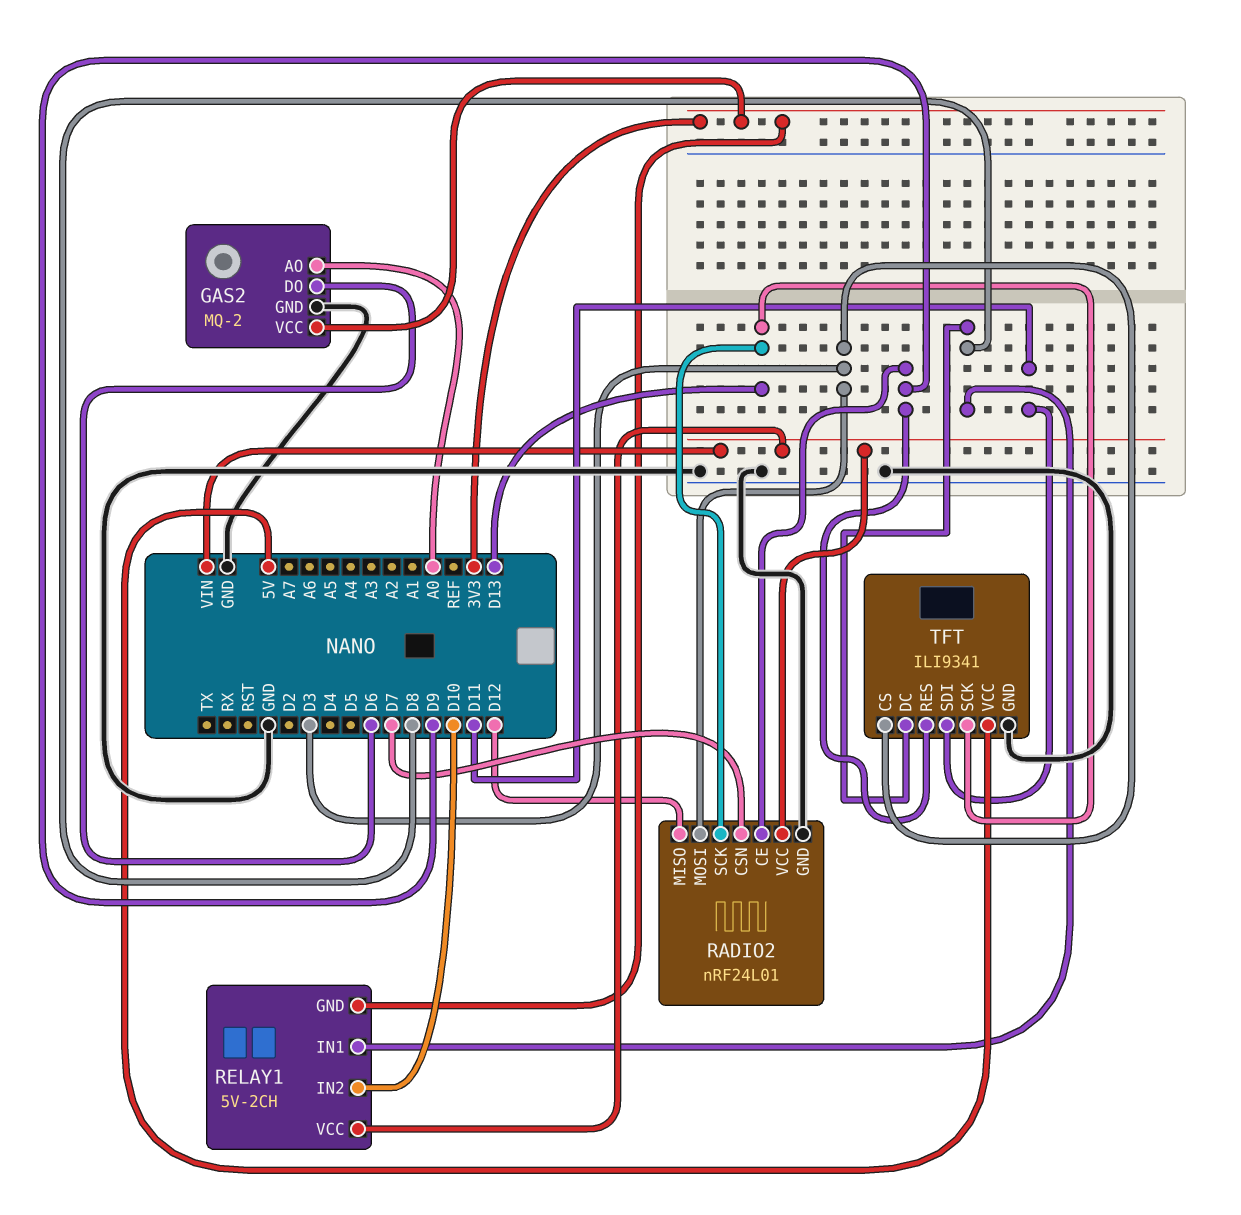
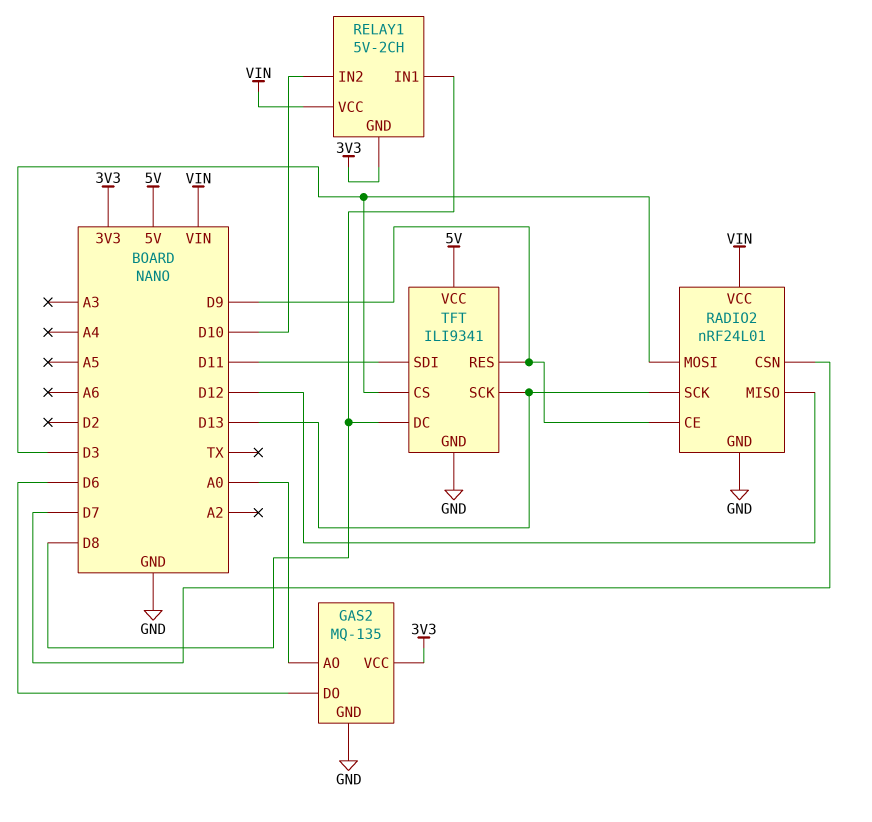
GAS2: MQ-2 -> MQ-135

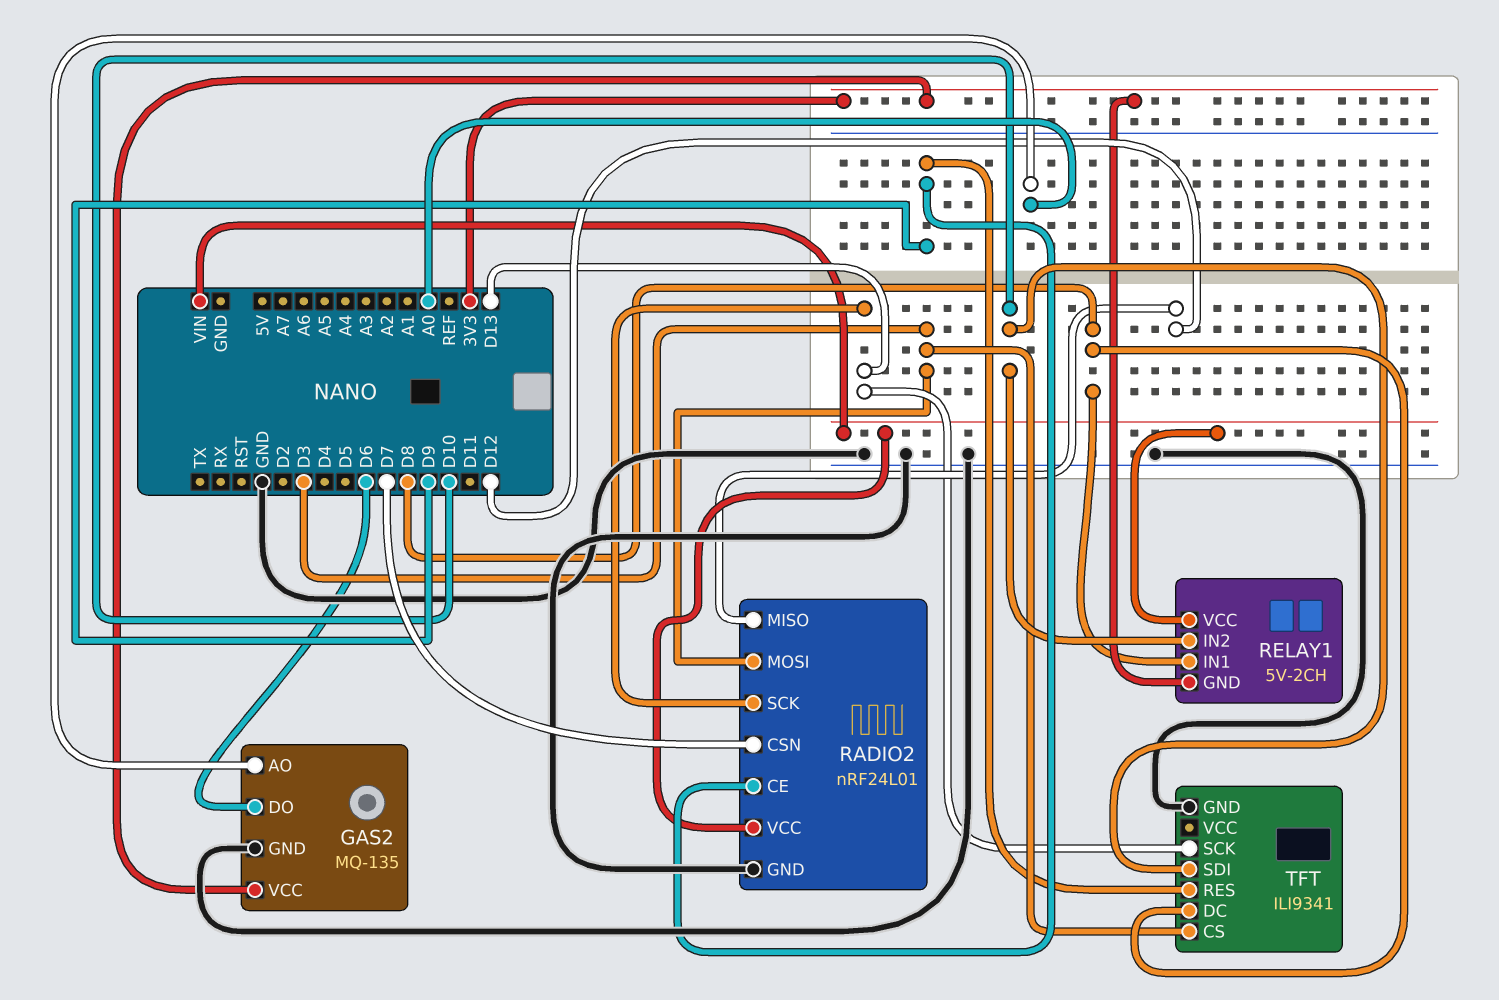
TFT pin SDI: D11 -> D10
TFT pin VCC: 5V -> none

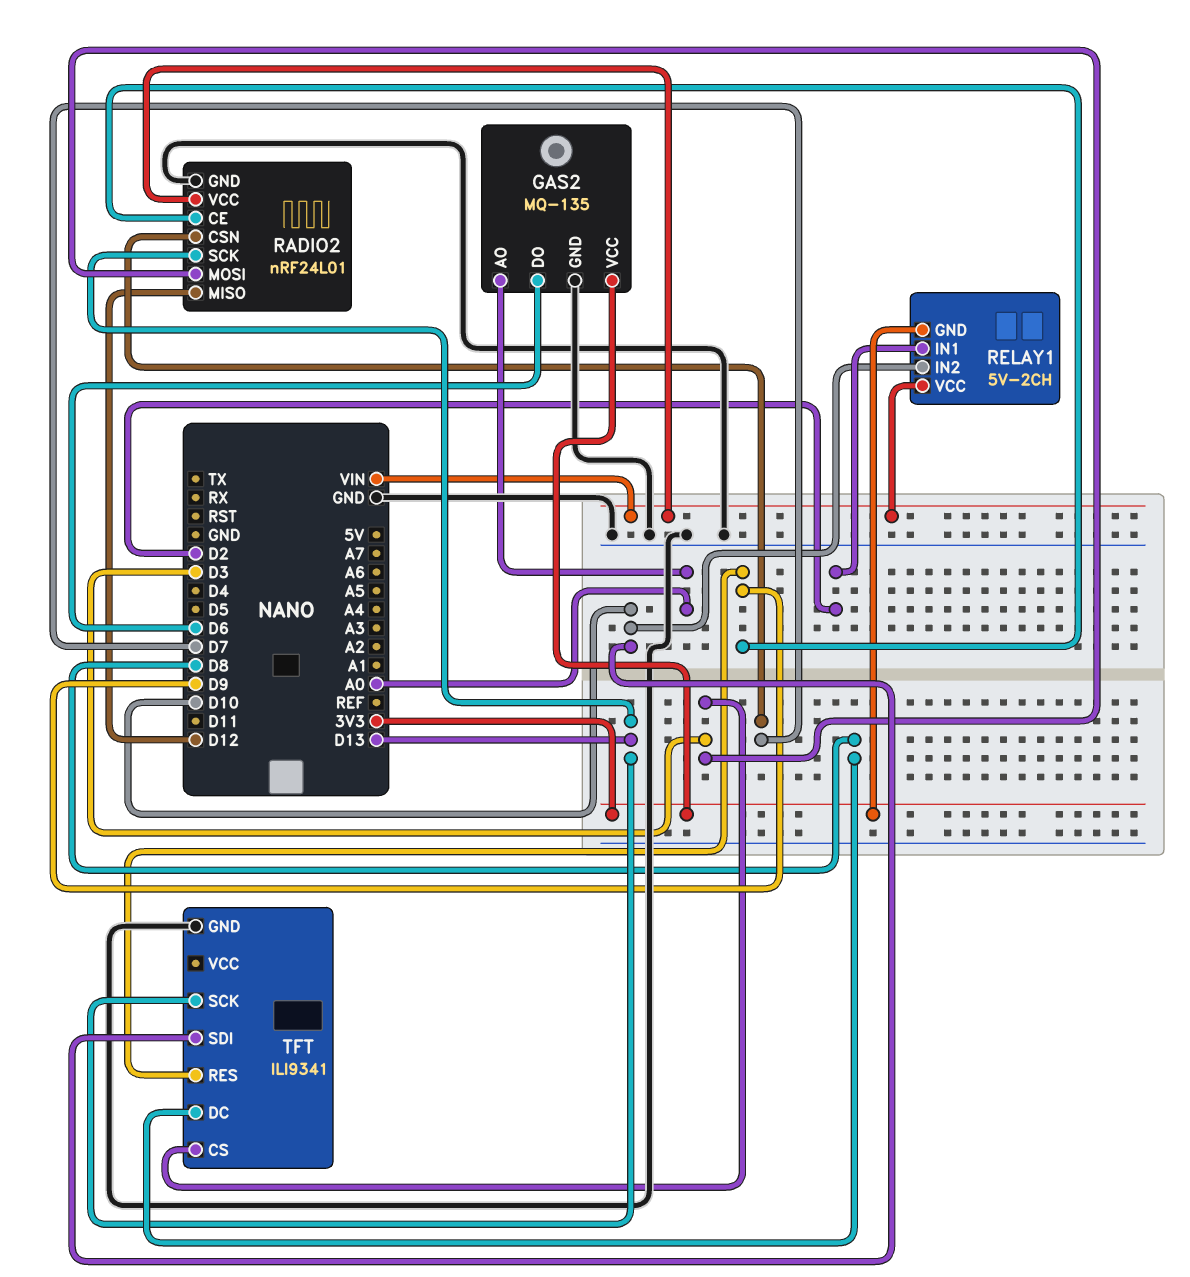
RELAY1 pin IN1: D8 -> D2

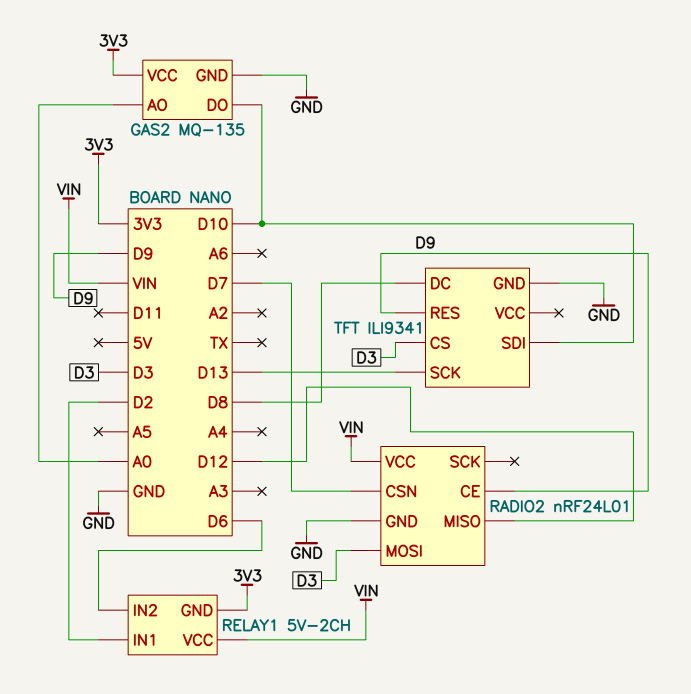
GAS2 pin DO: D6 -> D10
RADIO2 pin SCK: D13 -> none
RELAY1 pin IN2: D10 -> D6

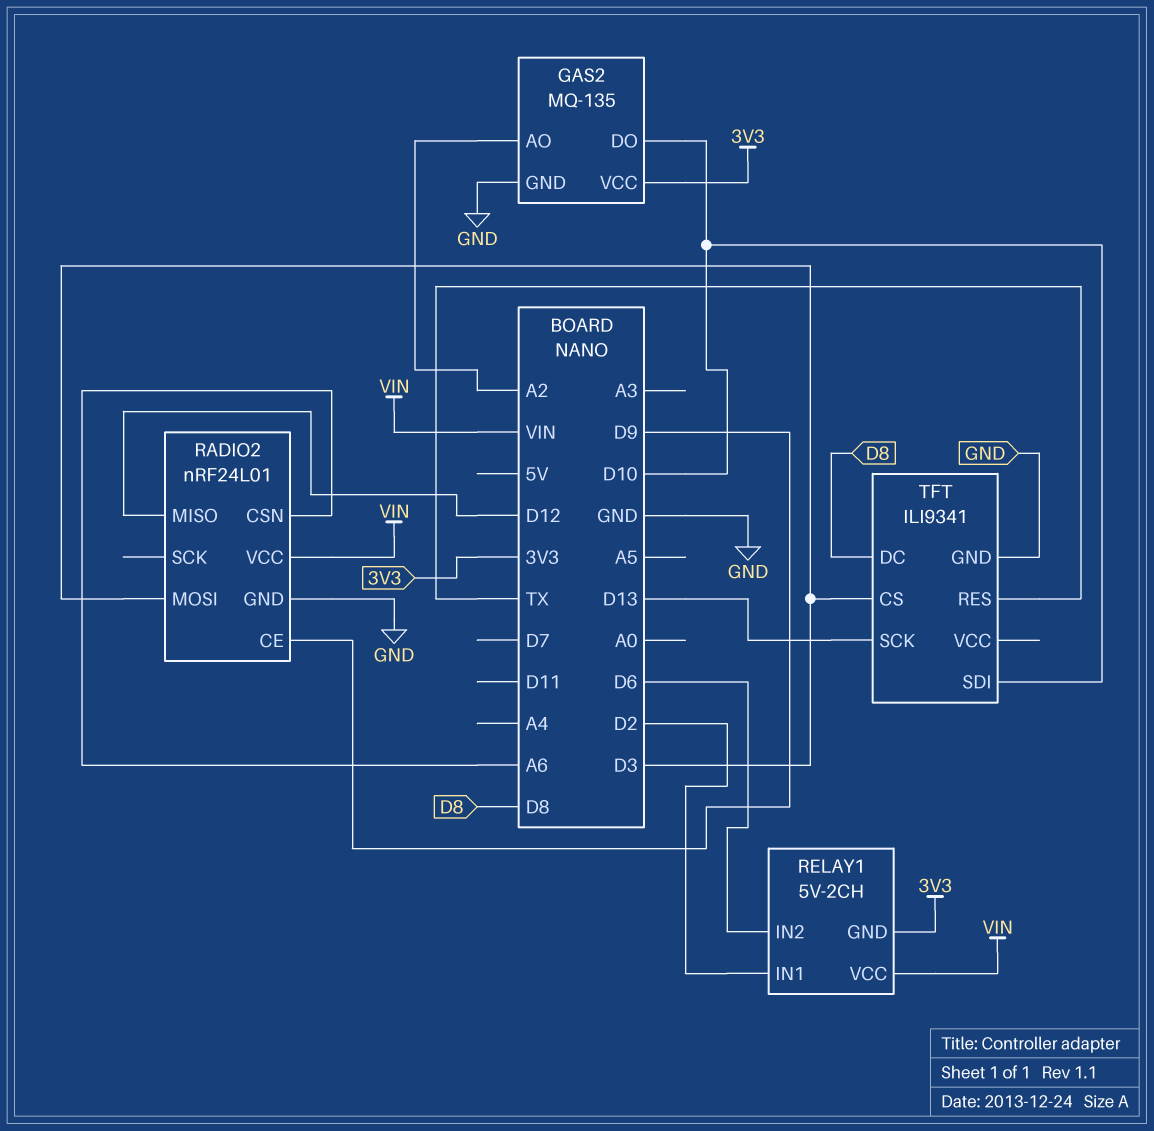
GAS2 pin AO: A0 -> A2
RADIO2 pin CSN: D7 -> A6
TFT pin RES: D9 -> TX

